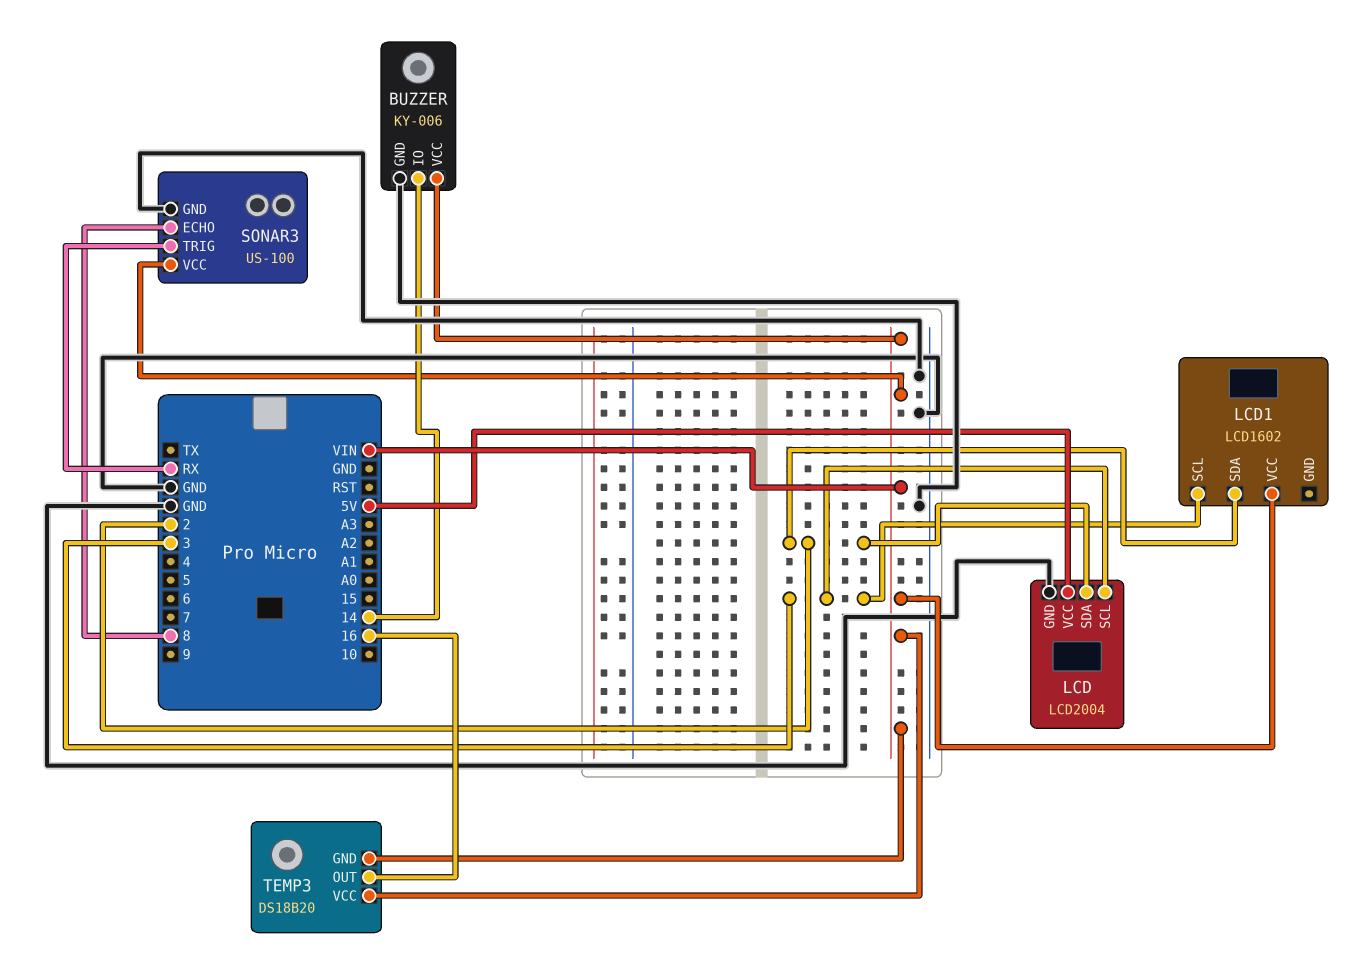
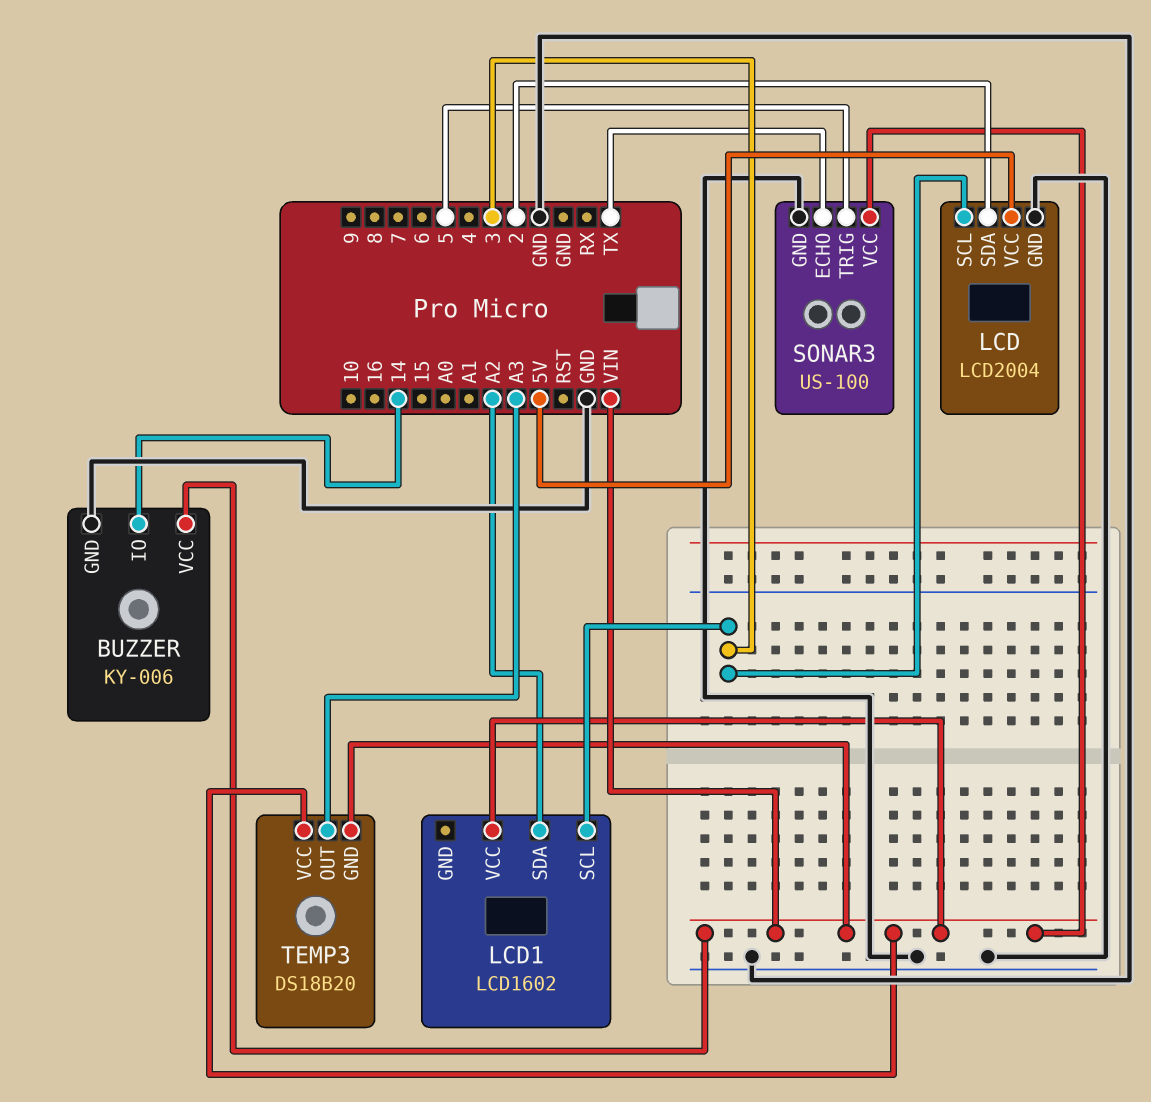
LCD1 pin SDA: 2 -> A2
SONAR3 pin ECHO: 8 -> TX
SONAR3 pin TRIG: RX -> 5
TEMP3 pin OUT: 16 -> A3

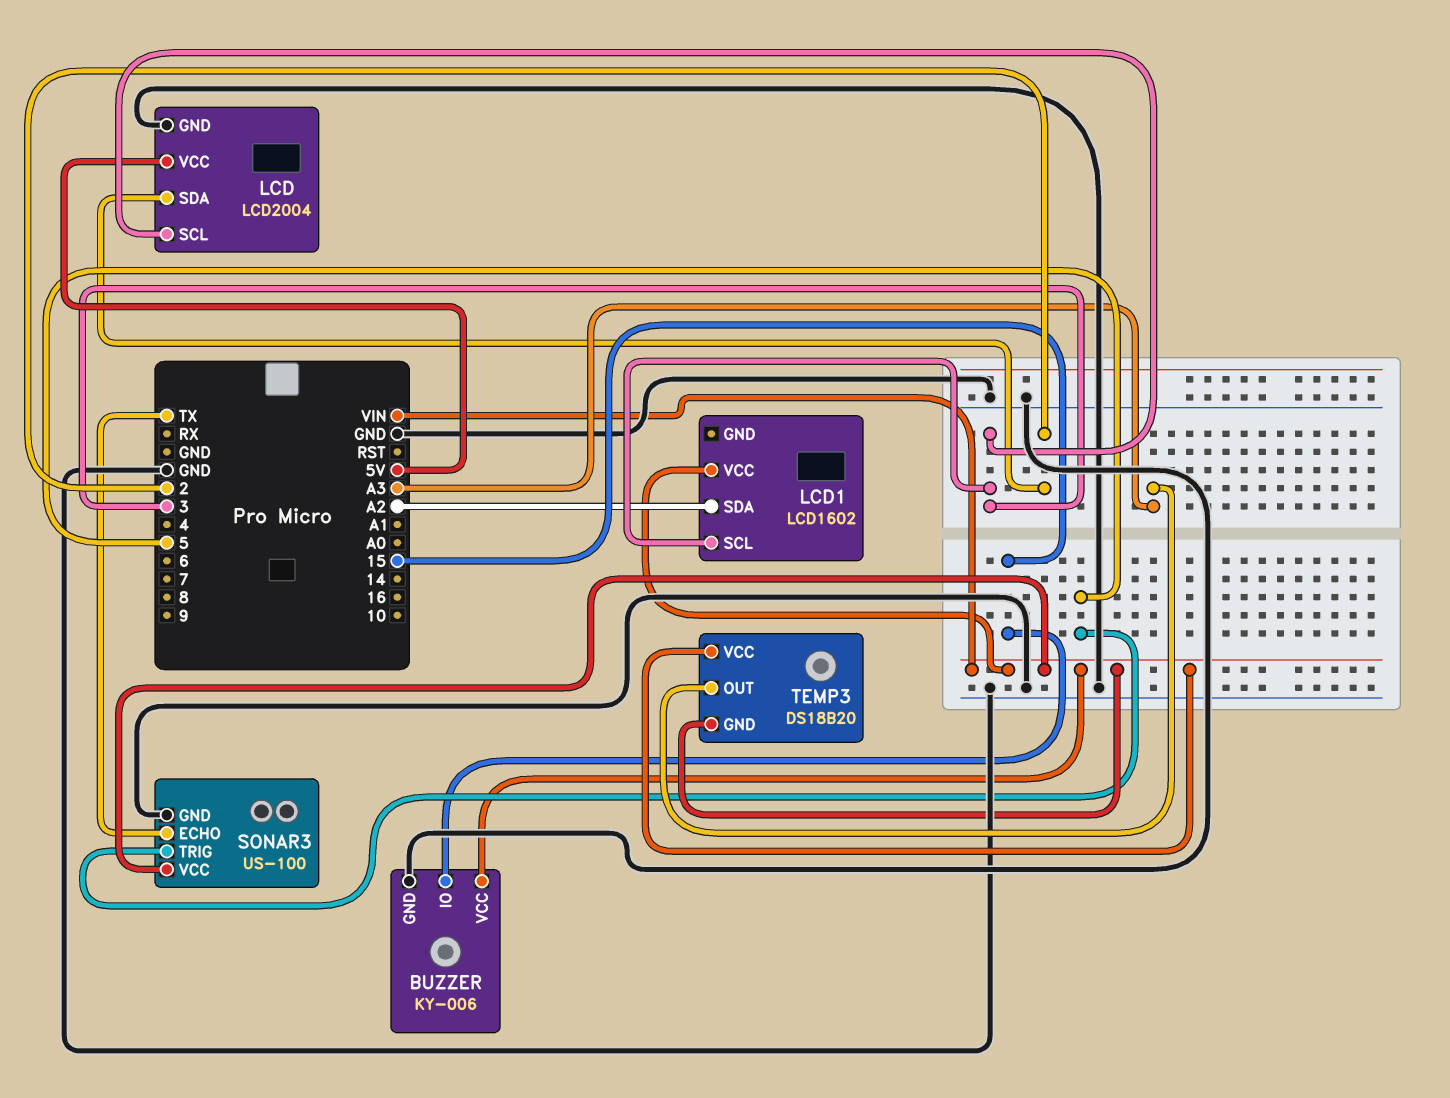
BUZZER pin IO: 14 -> 15

